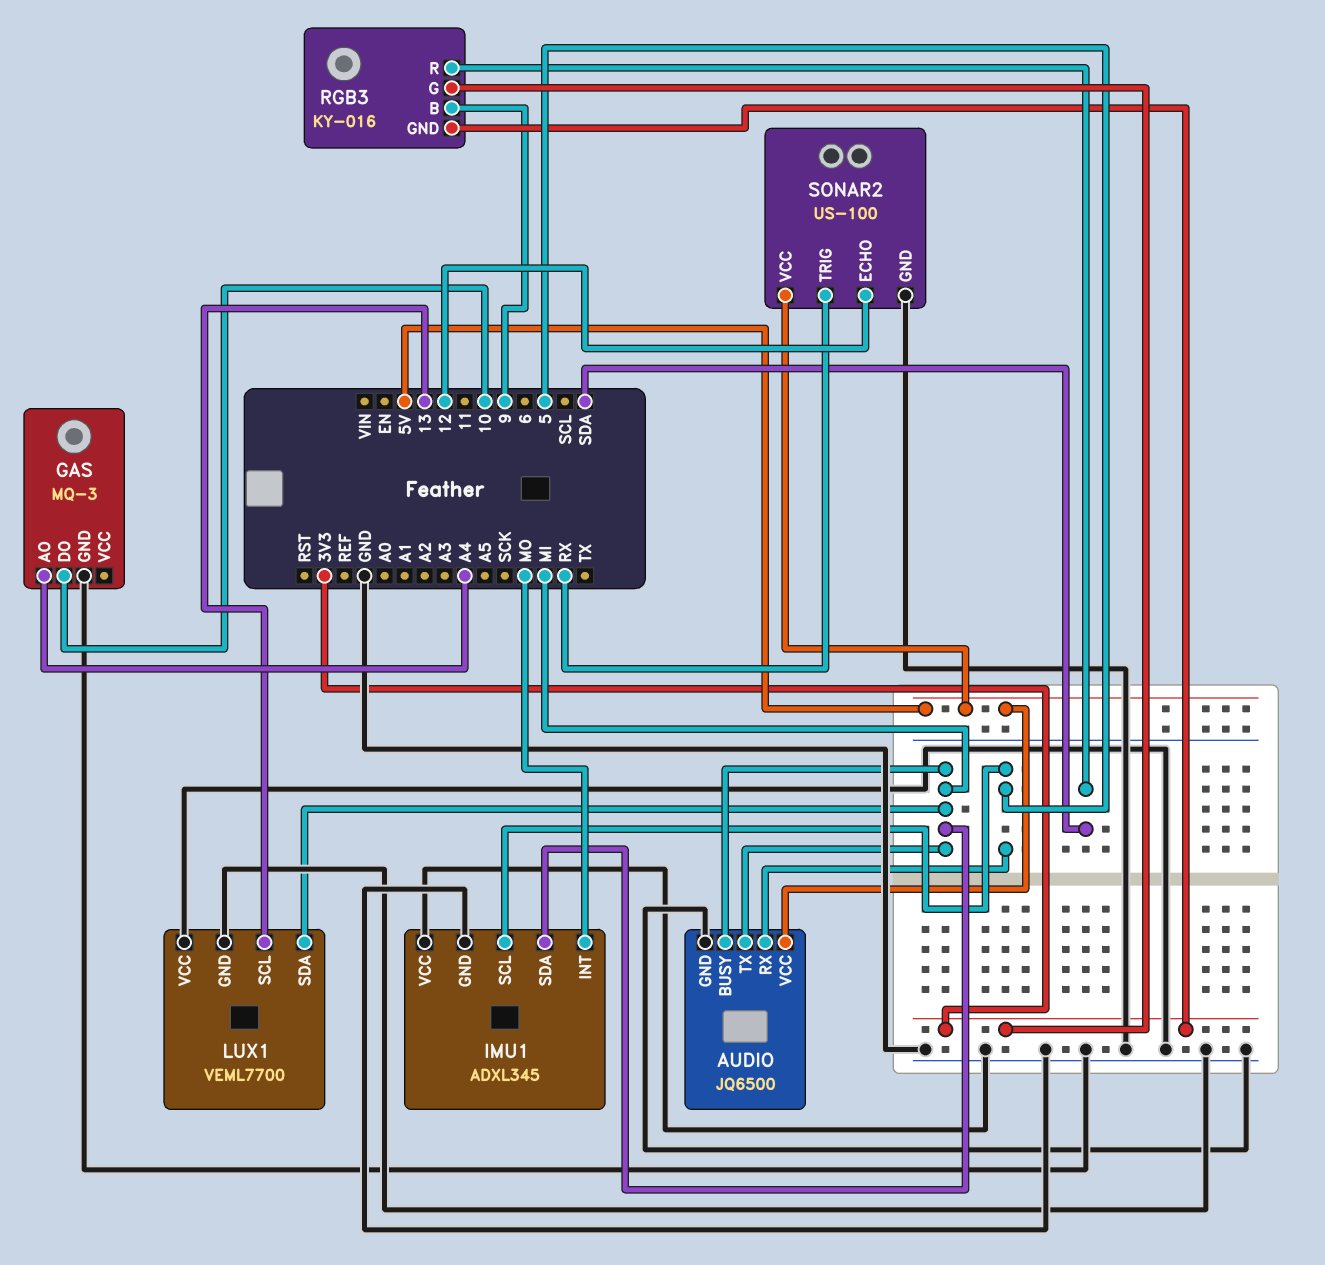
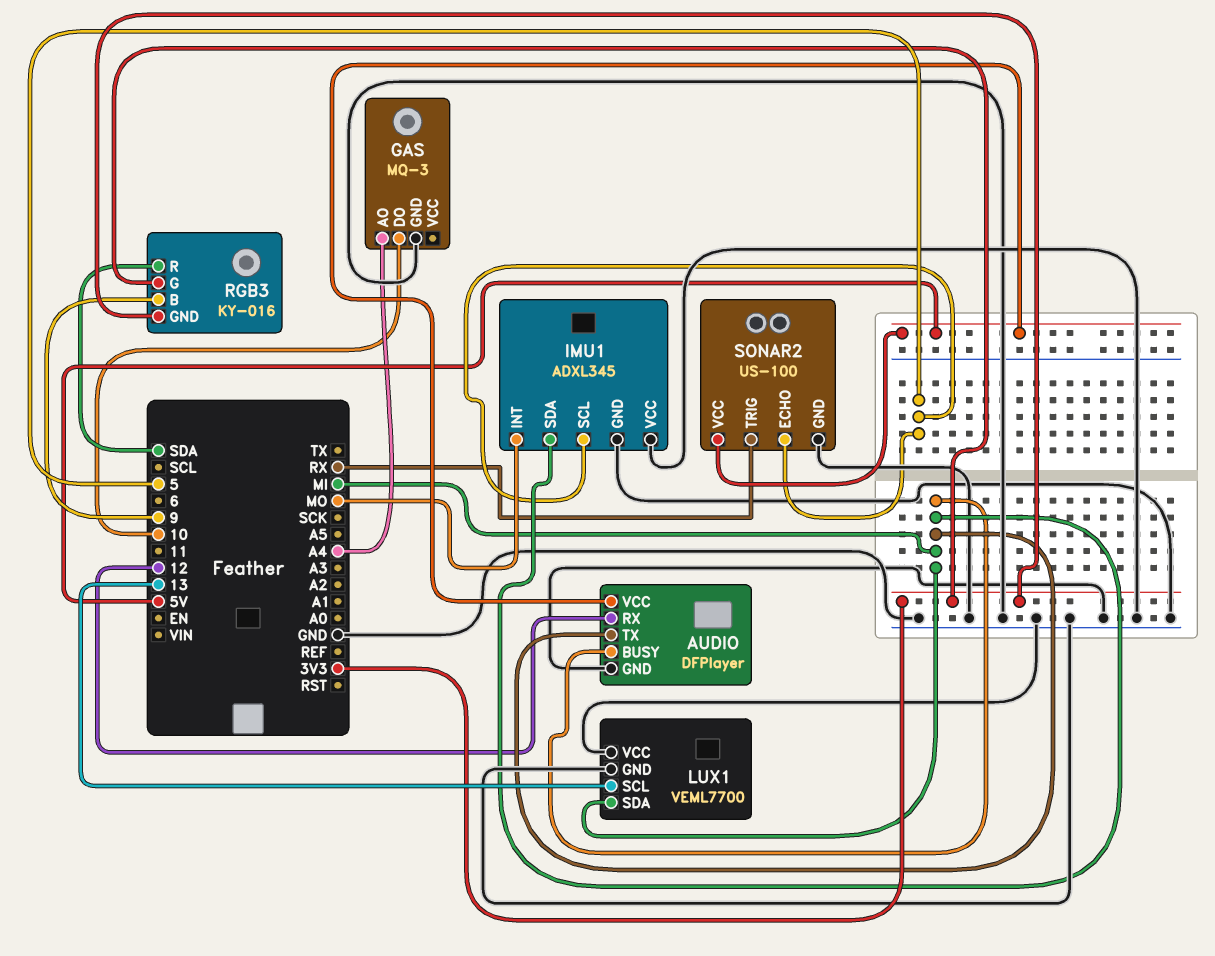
AUDIO: JQ6500 -> DFPlayer
AUDIO pin RX: 5 -> 12
SONAR2 pin ECHO: 12 -> 5

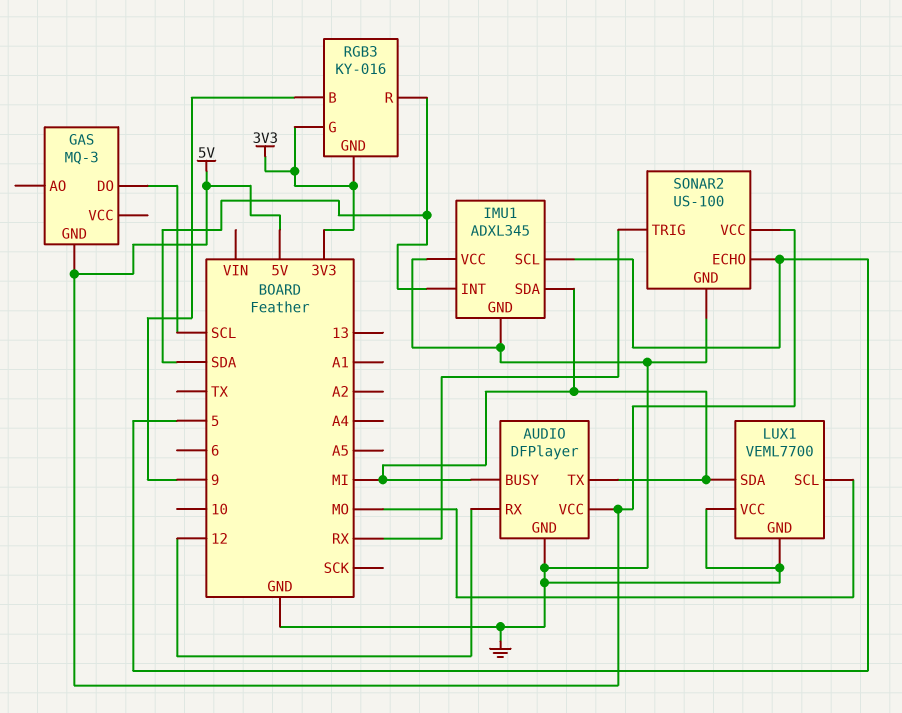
GAS pin AO: A4 -> none
GAS pin DO: 10 -> SCL
GAS pin GND: GND -> 5V
IMU1 pin INT: MO -> SDA
LUX1 pin SCL: 13 -> MO

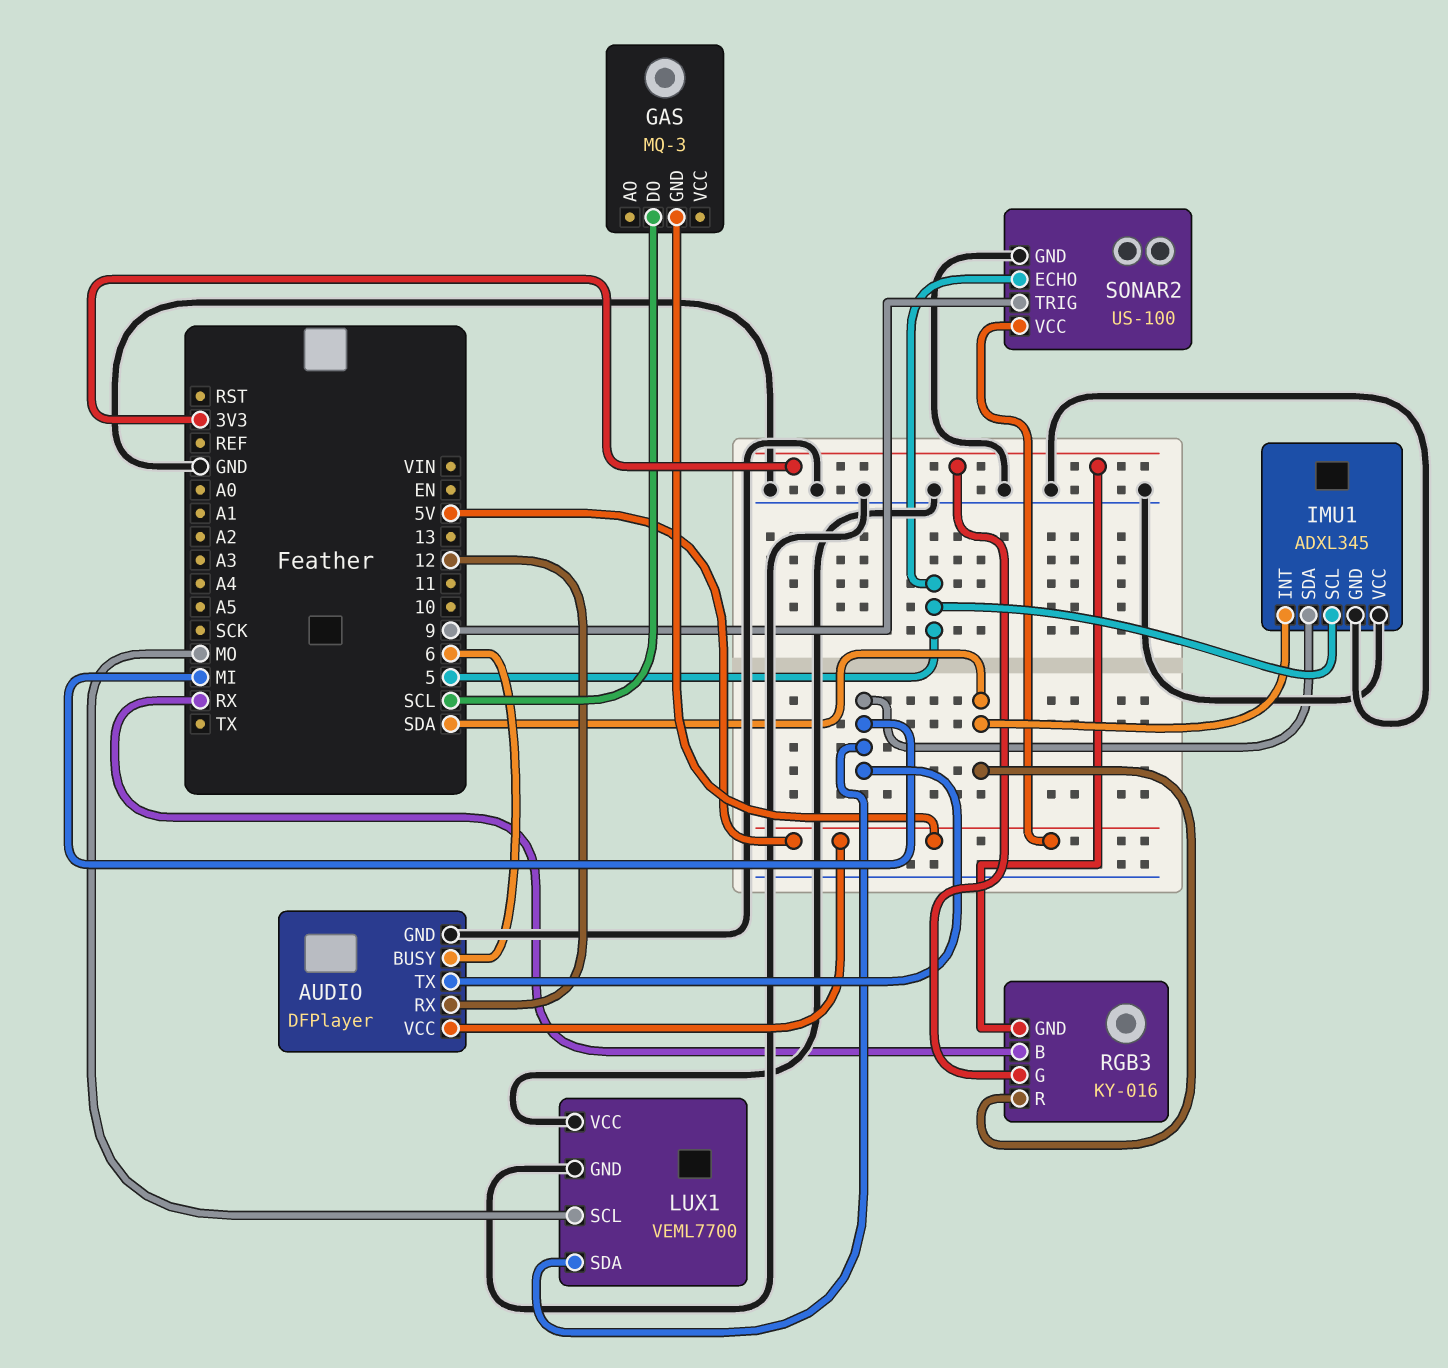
AUDIO pin BUSY: MI -> 6
RGB3 pin B: 9 -> RX
SONAR2 pin TRIG: RX -> 9

